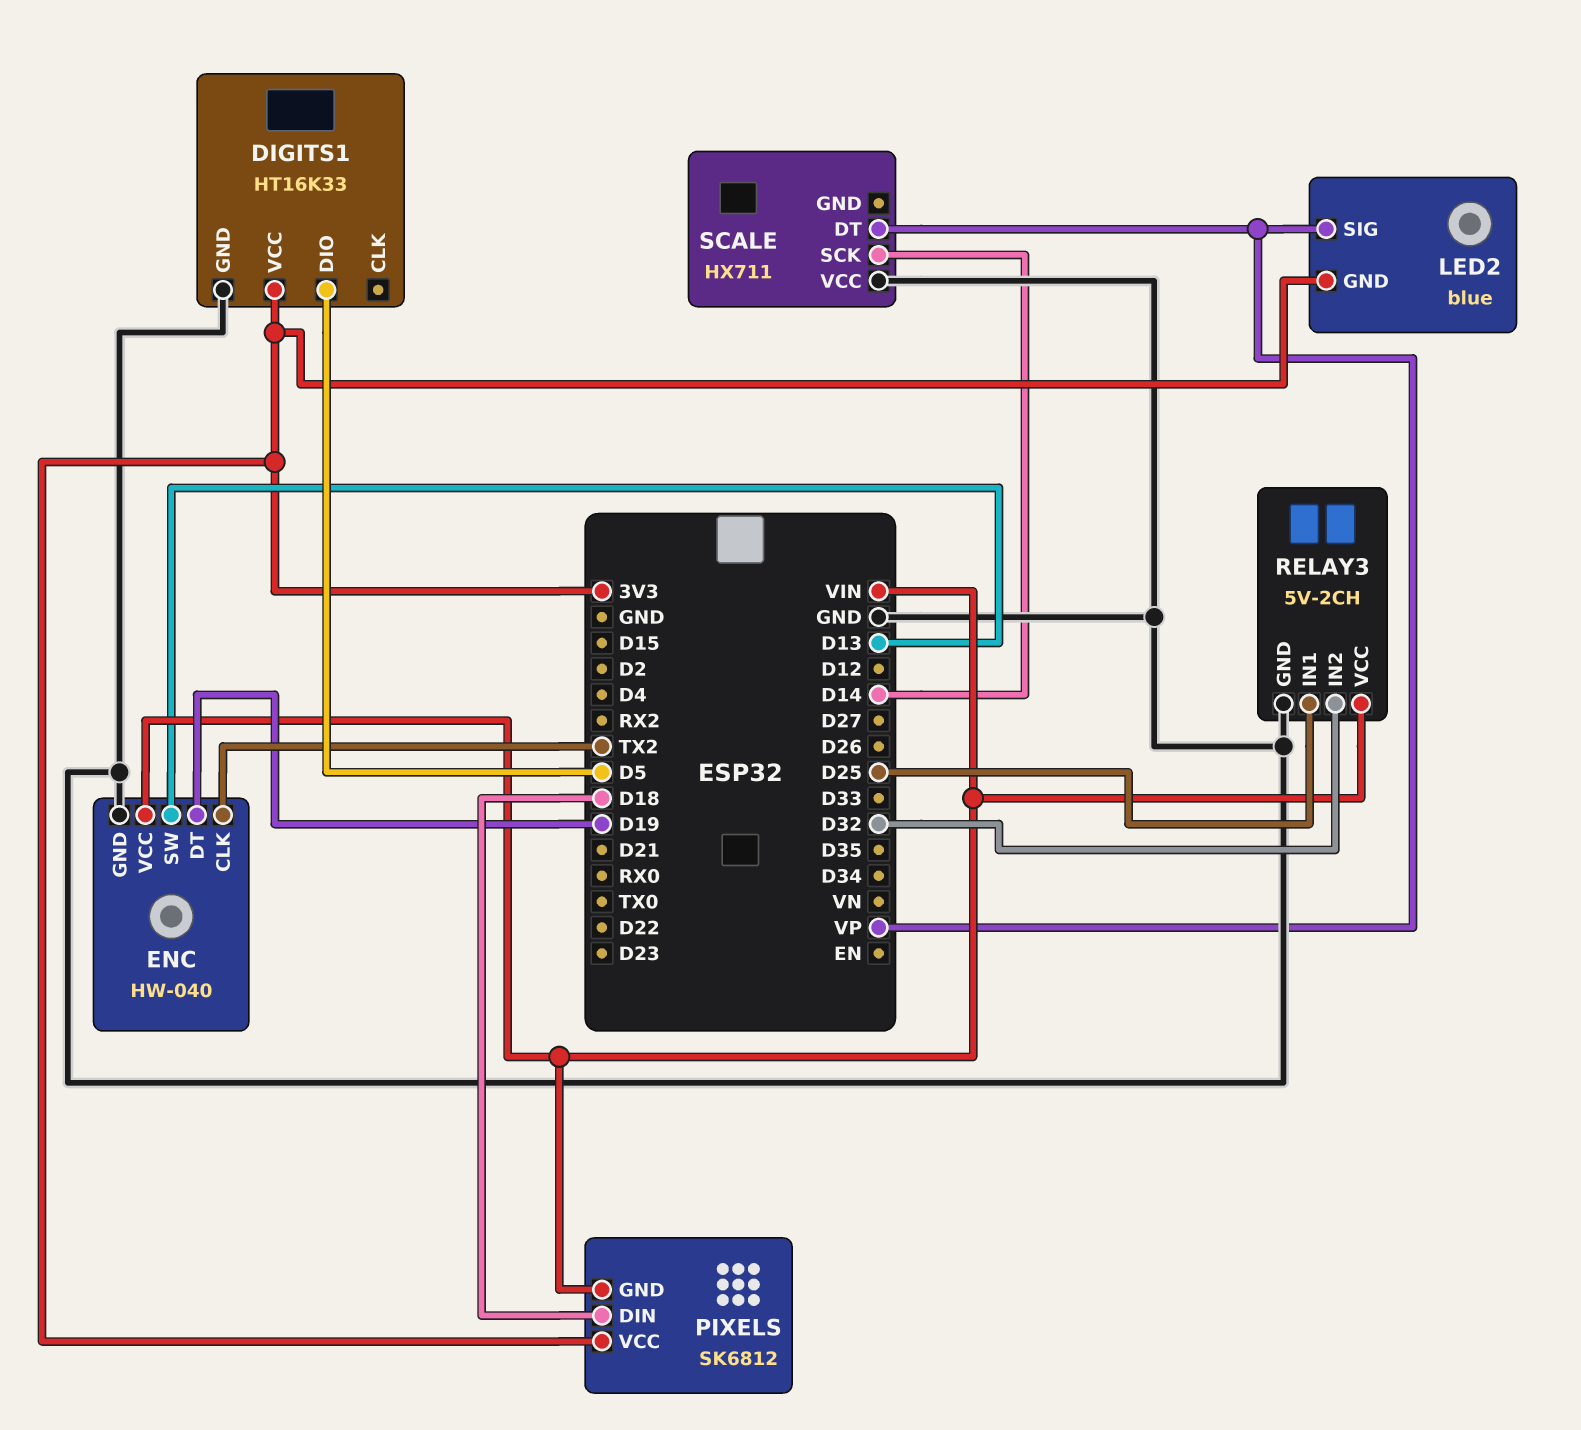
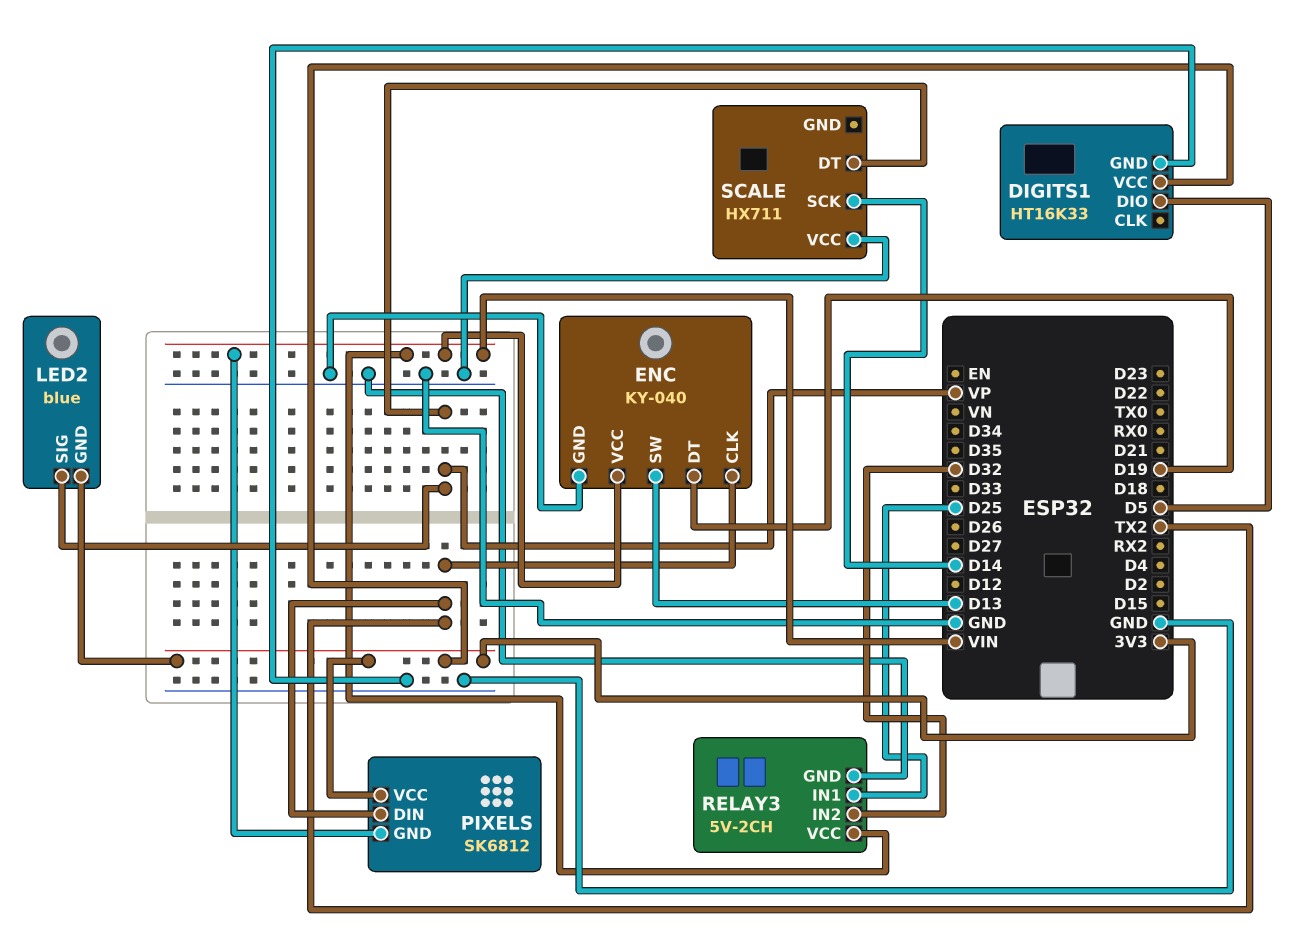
ENC: HW-040 -> KY-040
PIXELS pin DIN: D18 -> TX2

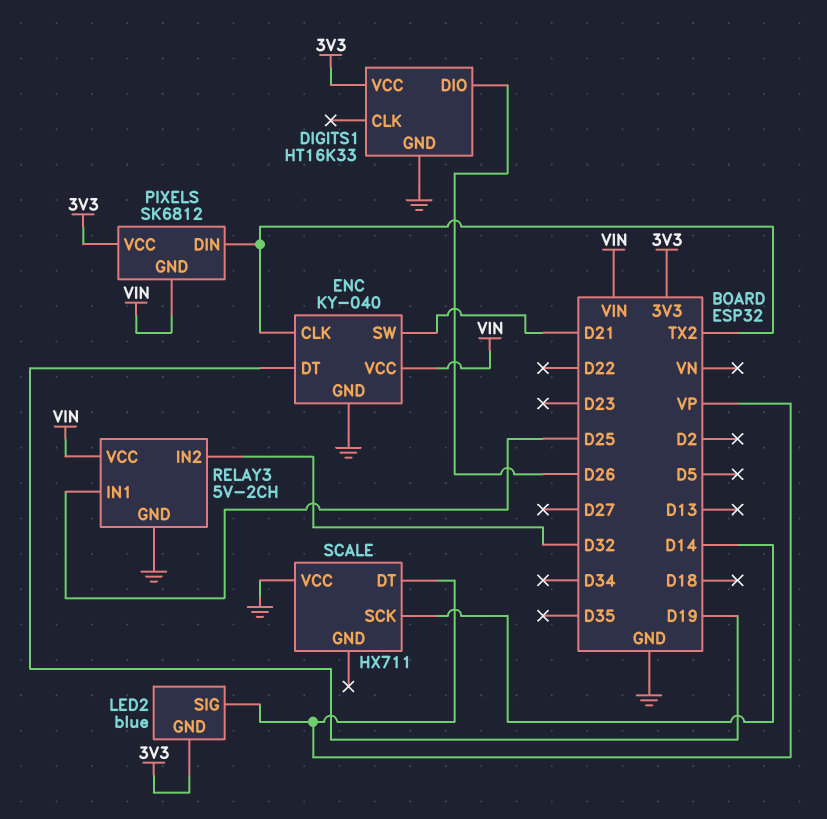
DIGITS1 pin DIO: D5 -> D26
ENC pin SW: D13 -> D21

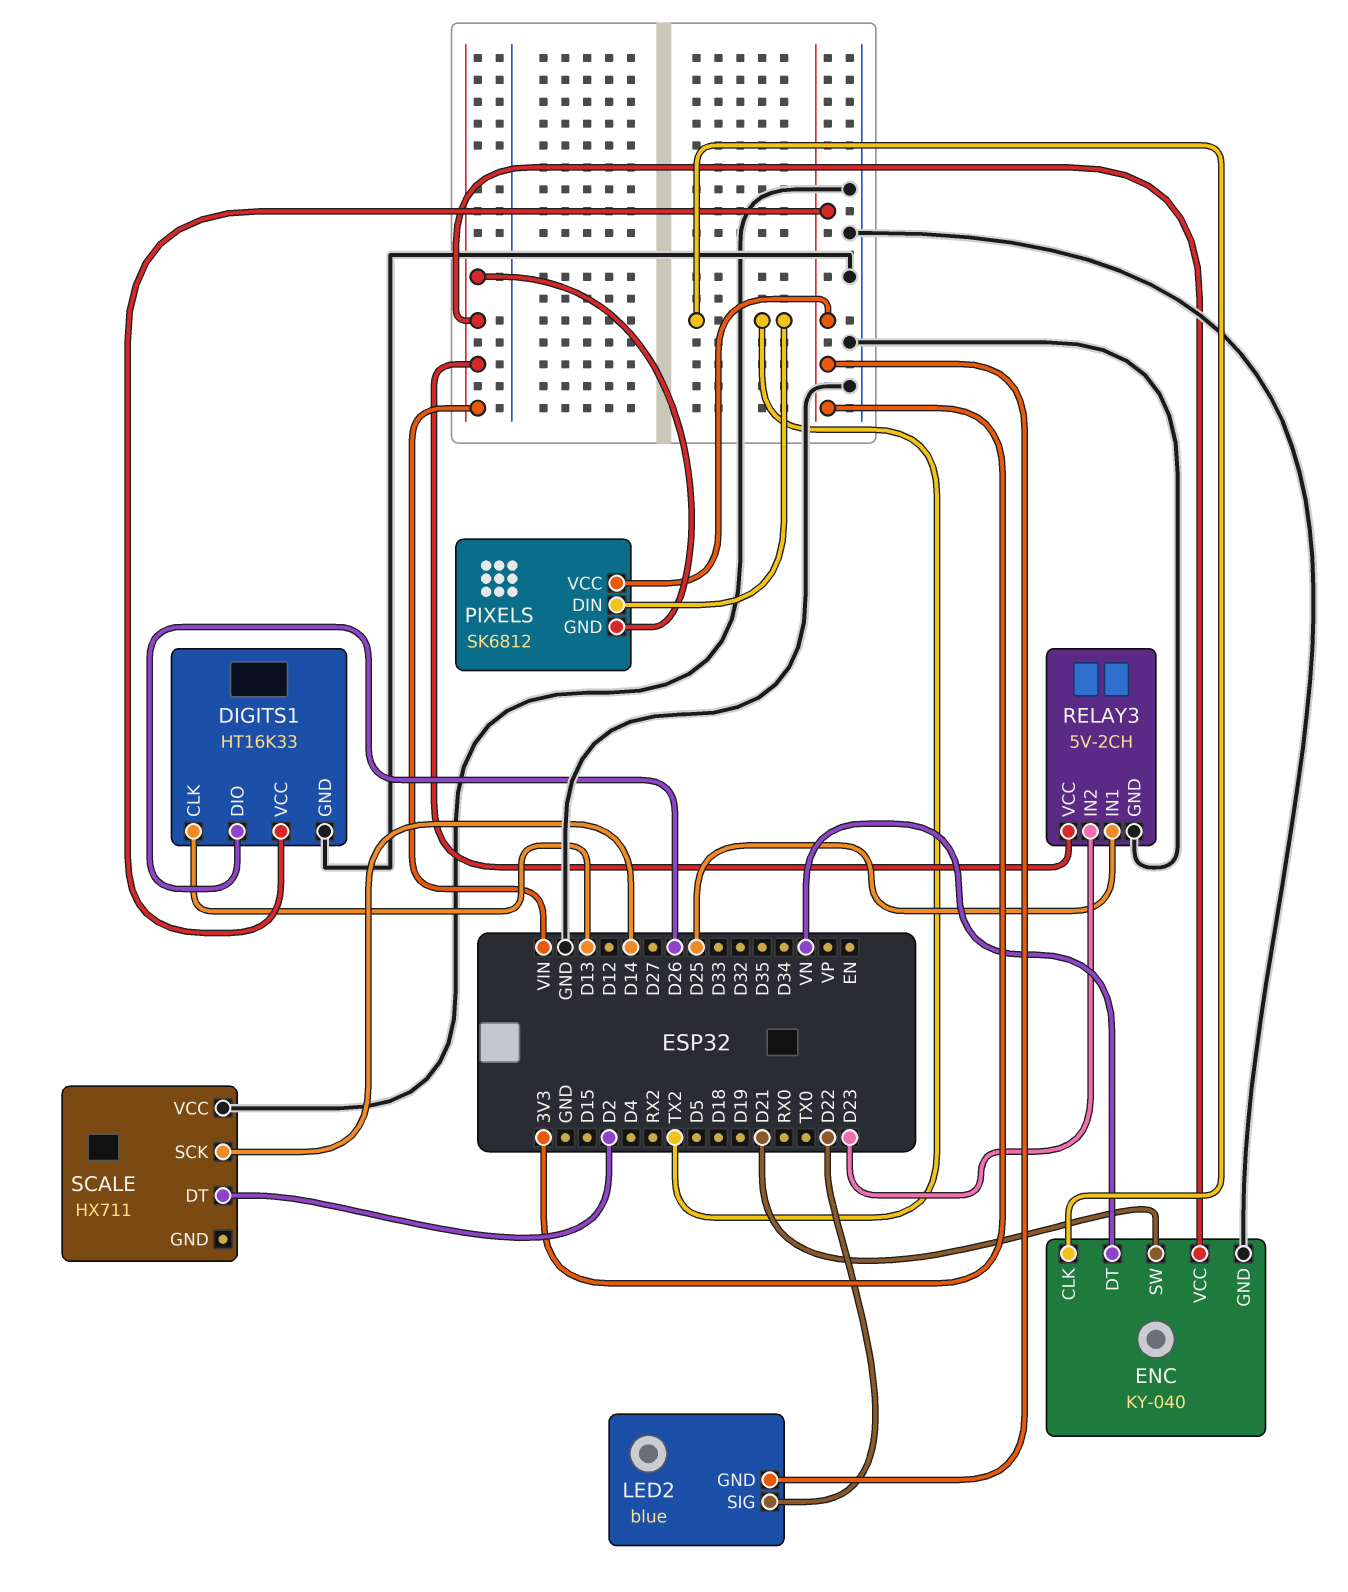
DIGITS1 pin CLK: none -> D13
ENC pin DT: D19 -> VN
LED2 pin SIG: VP -> D22
RELAY3 pin IN2: D32 -> D23
SCALE pin DT: VP -> D2

